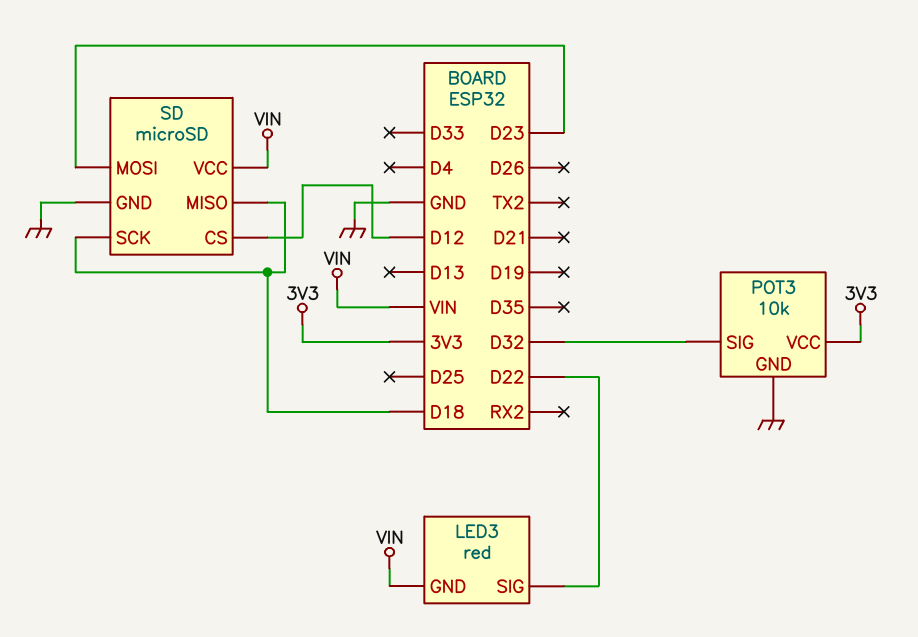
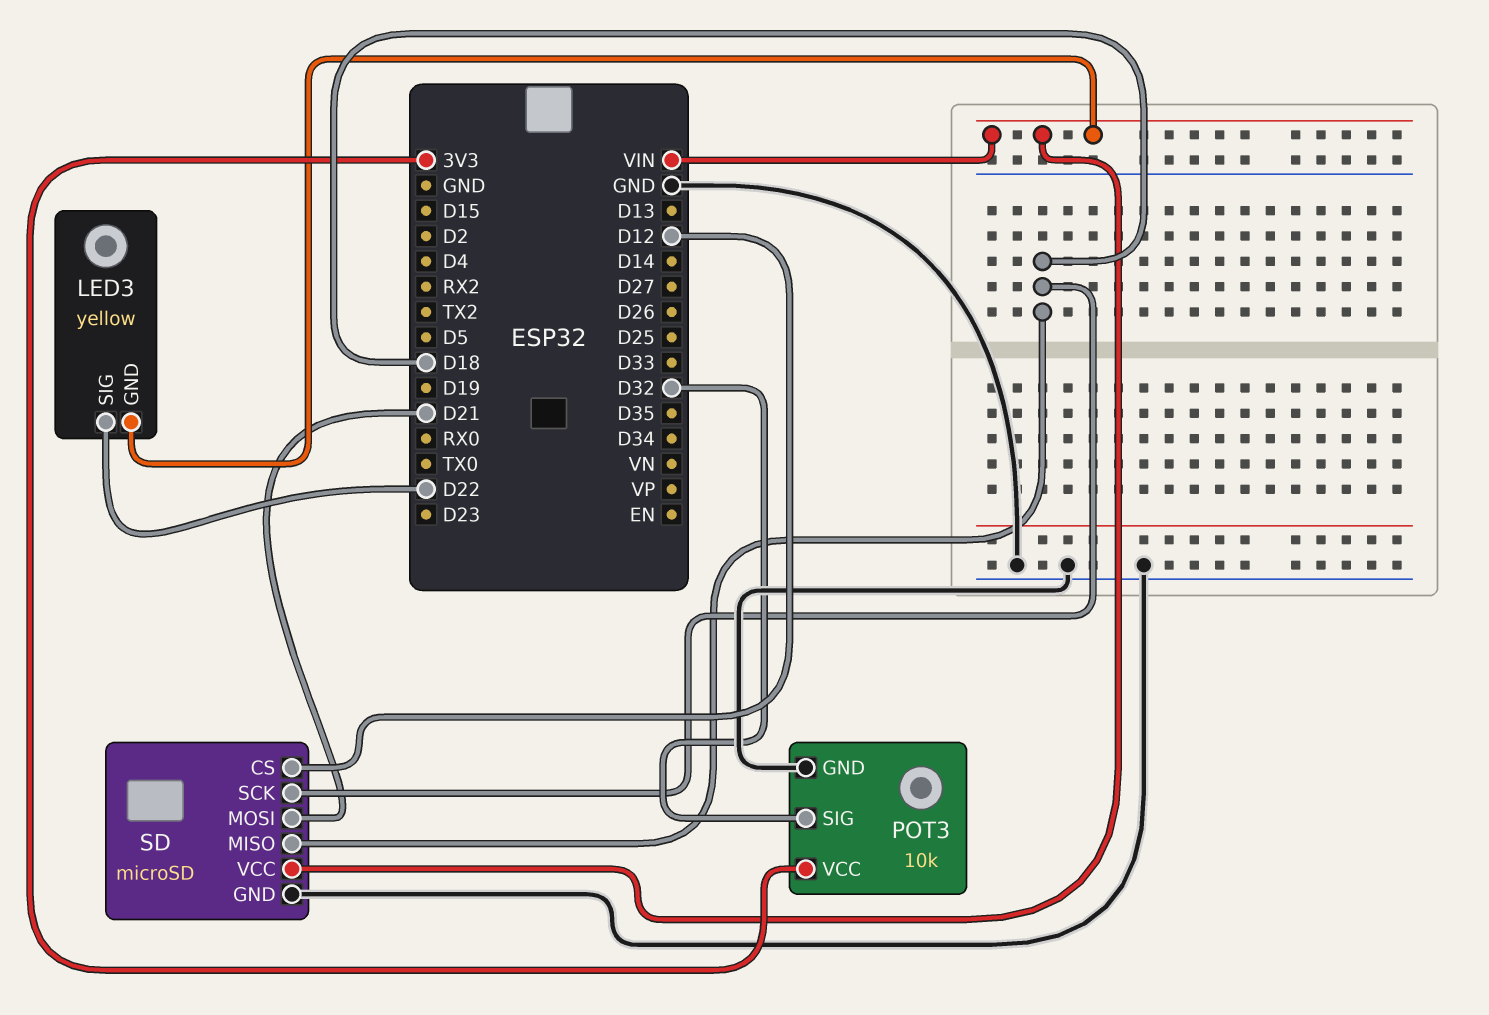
LED3: red -> yellow
SD pin MOSI: D23 -> D21

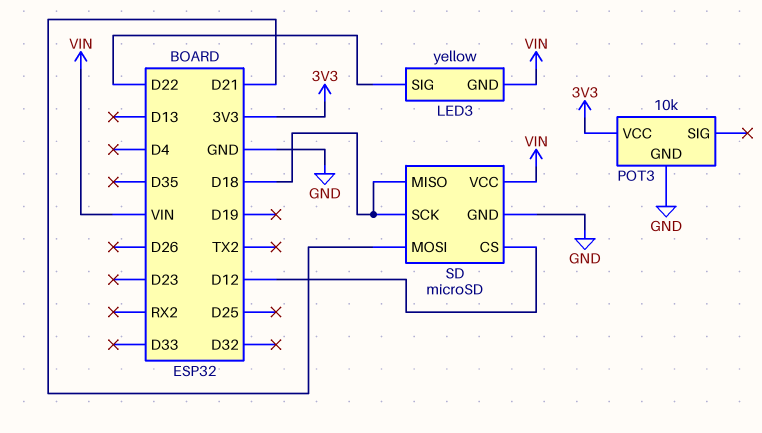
POT3 pin SIG: D32 -> none

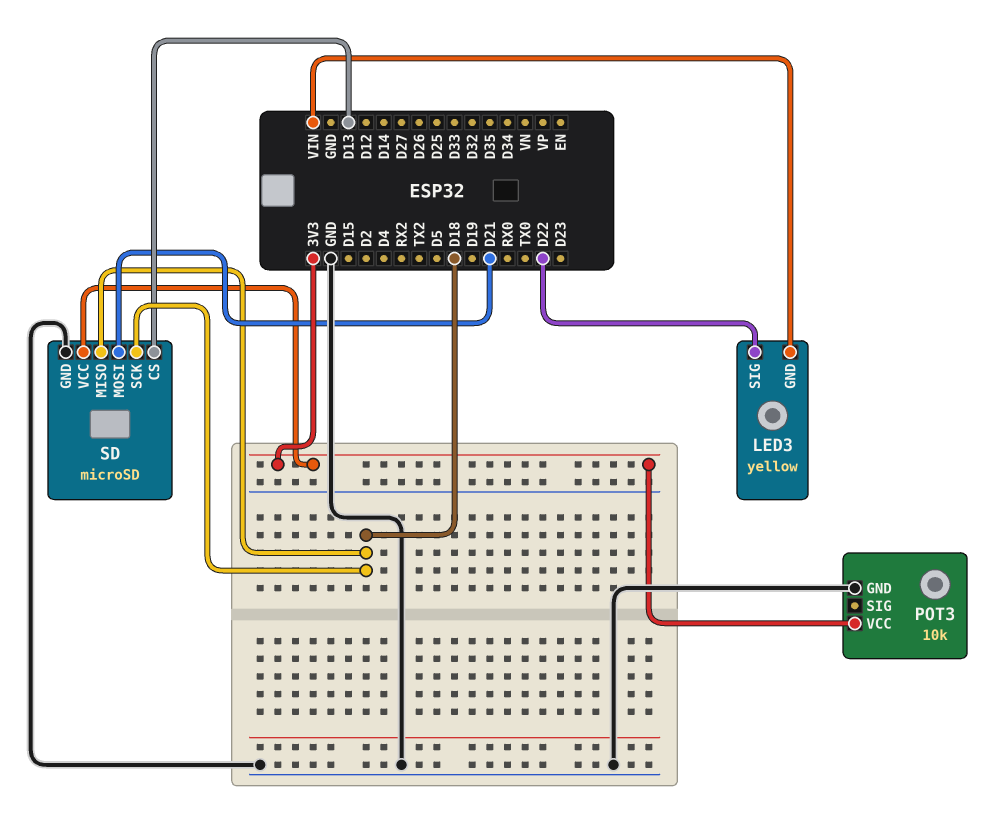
SD pin CS: D12 -> D13
SD pin VCC: VIN -> 3V3

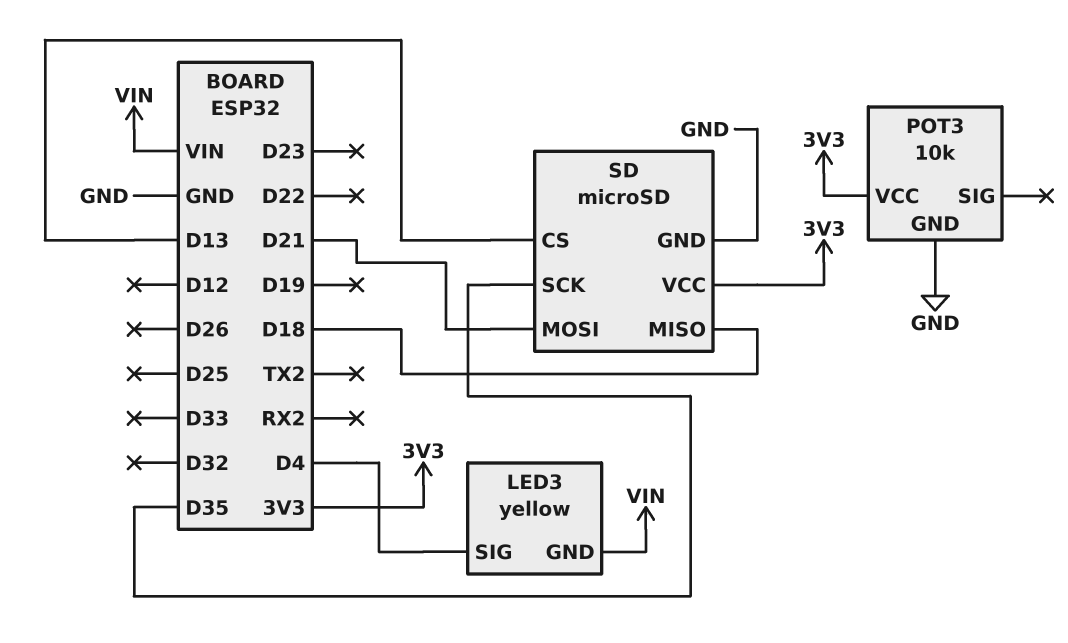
LED3 pin SIG: D22 -> D4
SD pin SCK: D18 -> D35

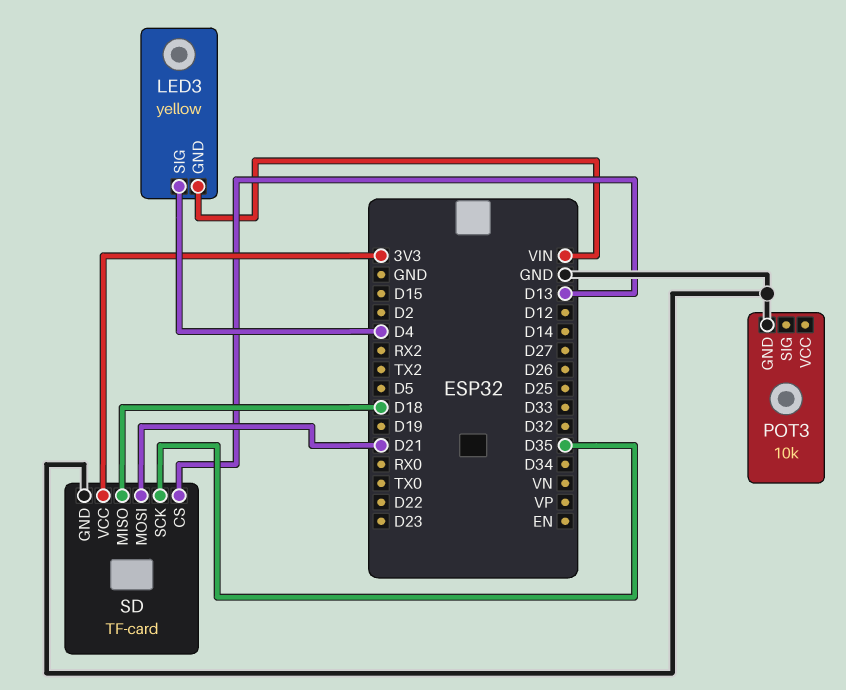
POT3 pin VCC: 3V3 -> none
SD: microSD -> TF-card

